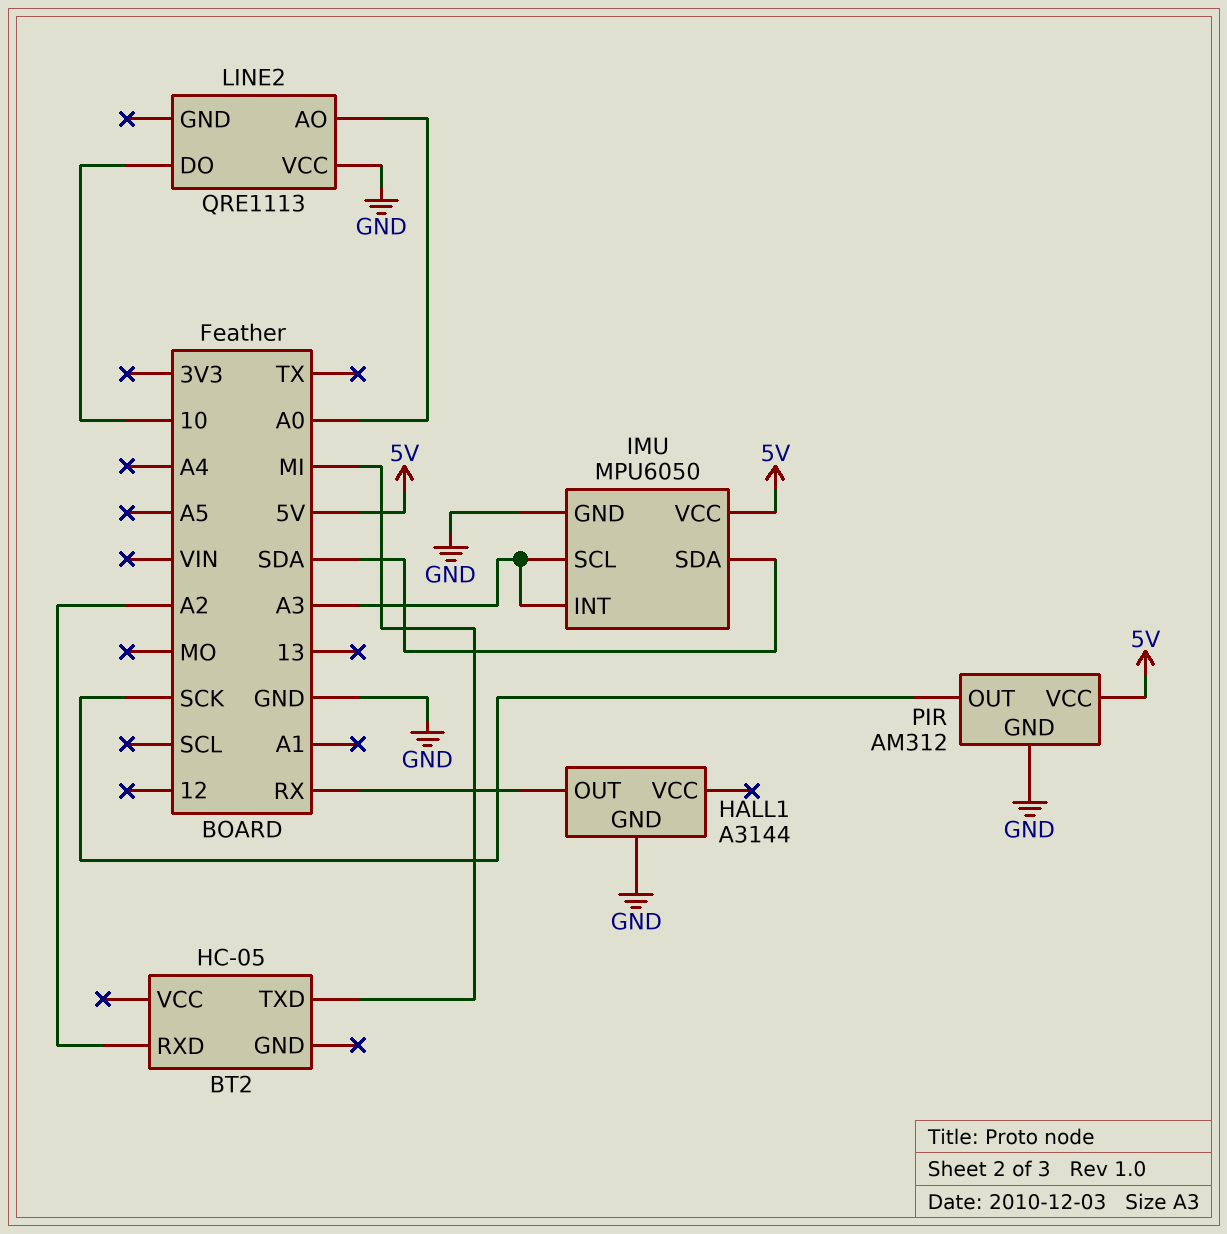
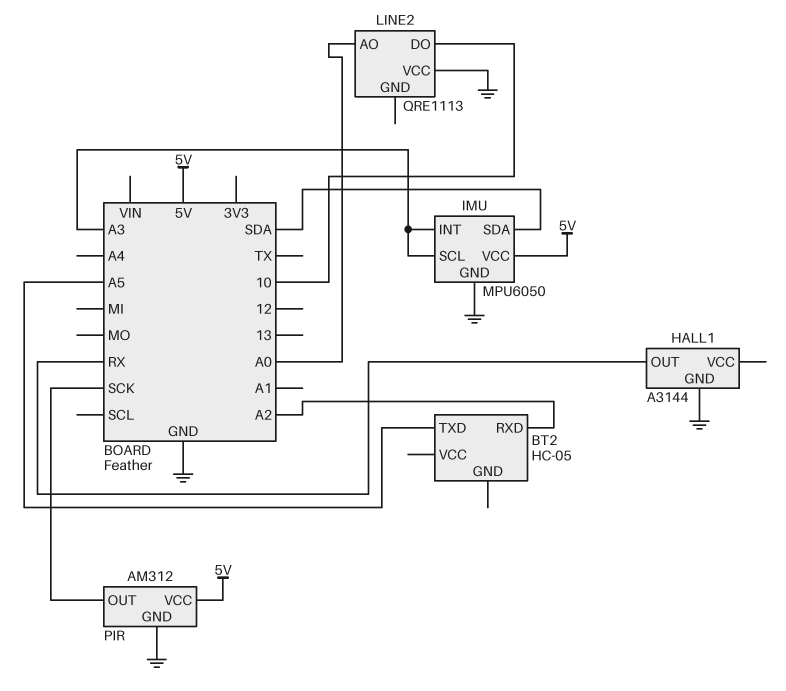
BT2 pin TXD: MI -> A5

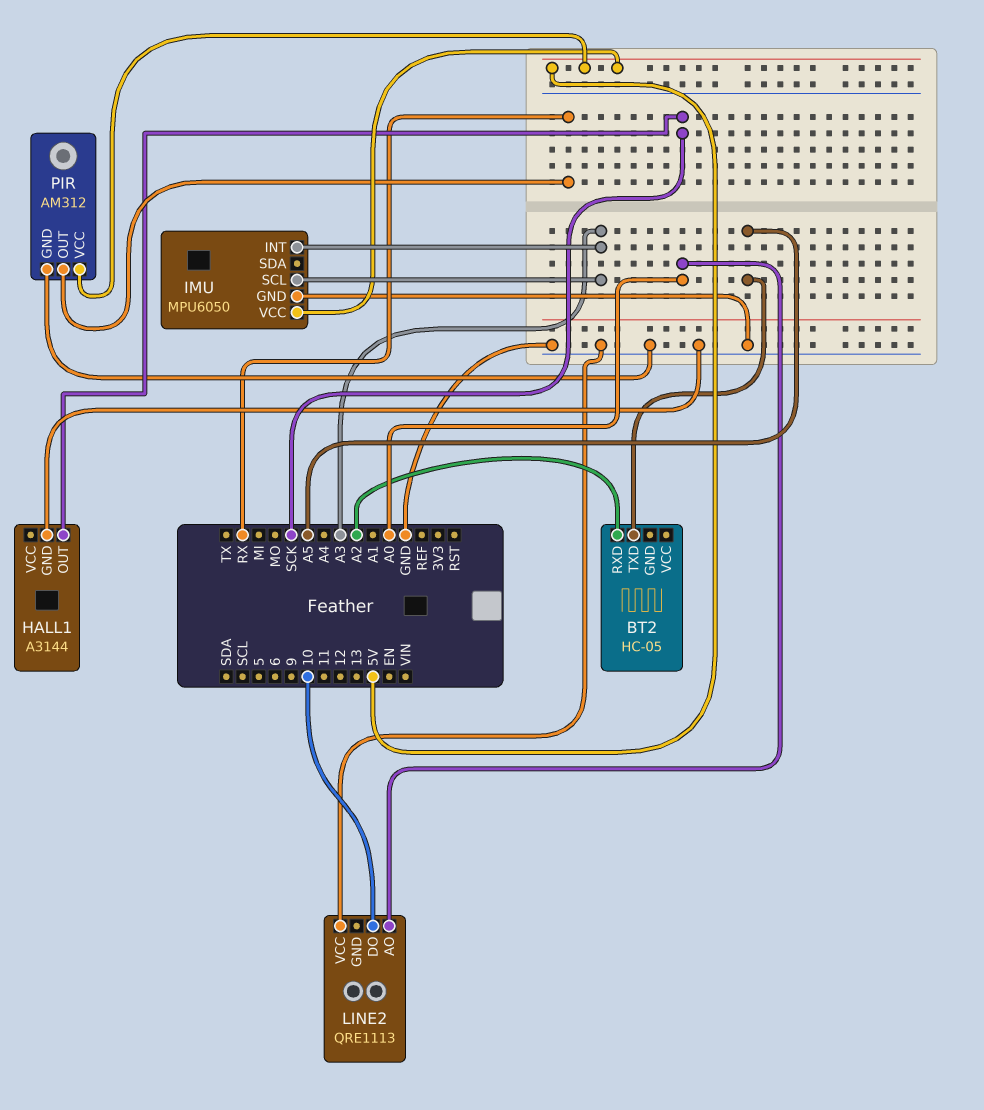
HALL1 pin OUT: RX -> SCK
IMU pin SDA: SDA -> none
PIR pin OUT: SCK -> RX

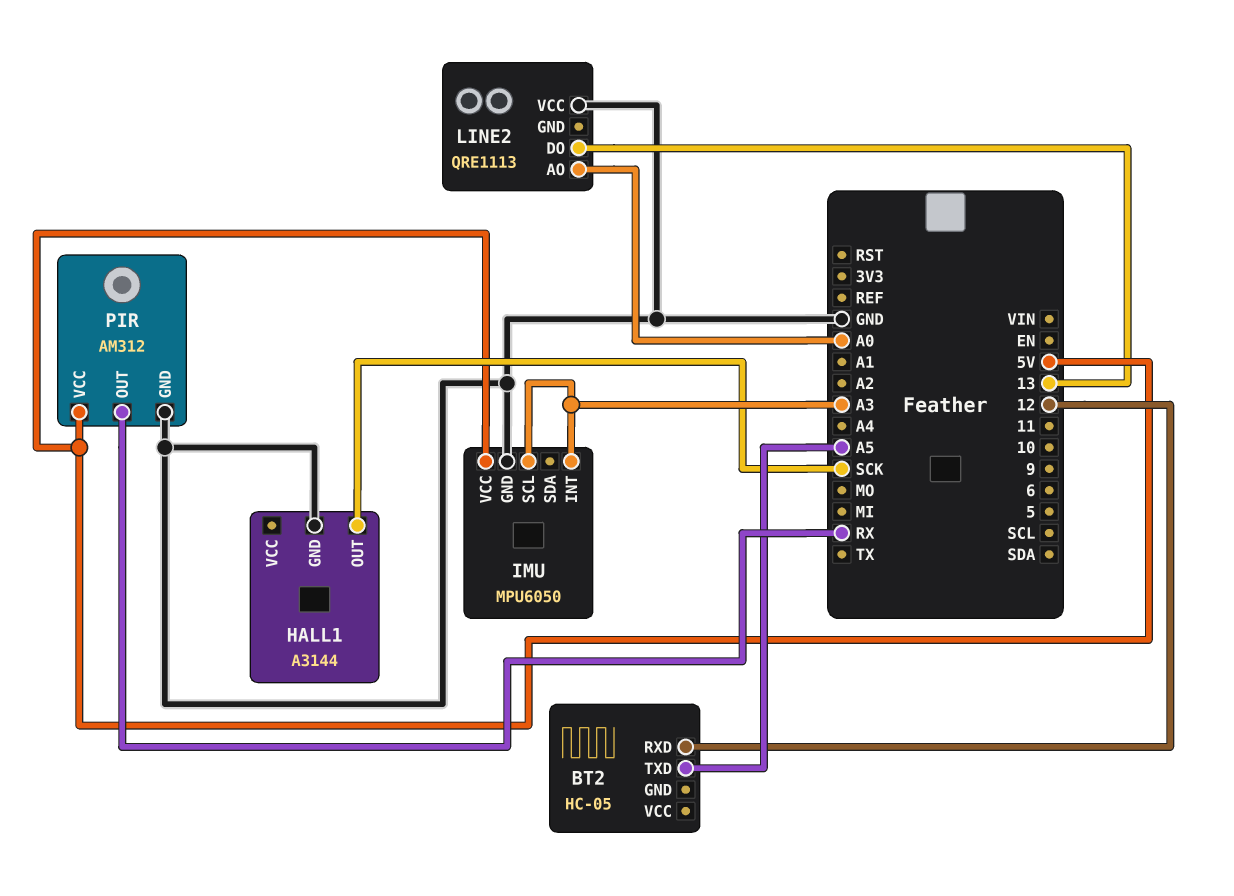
BT2 pin RXD: A2 -> 12
LINE2 pin DO: 10 -> 13

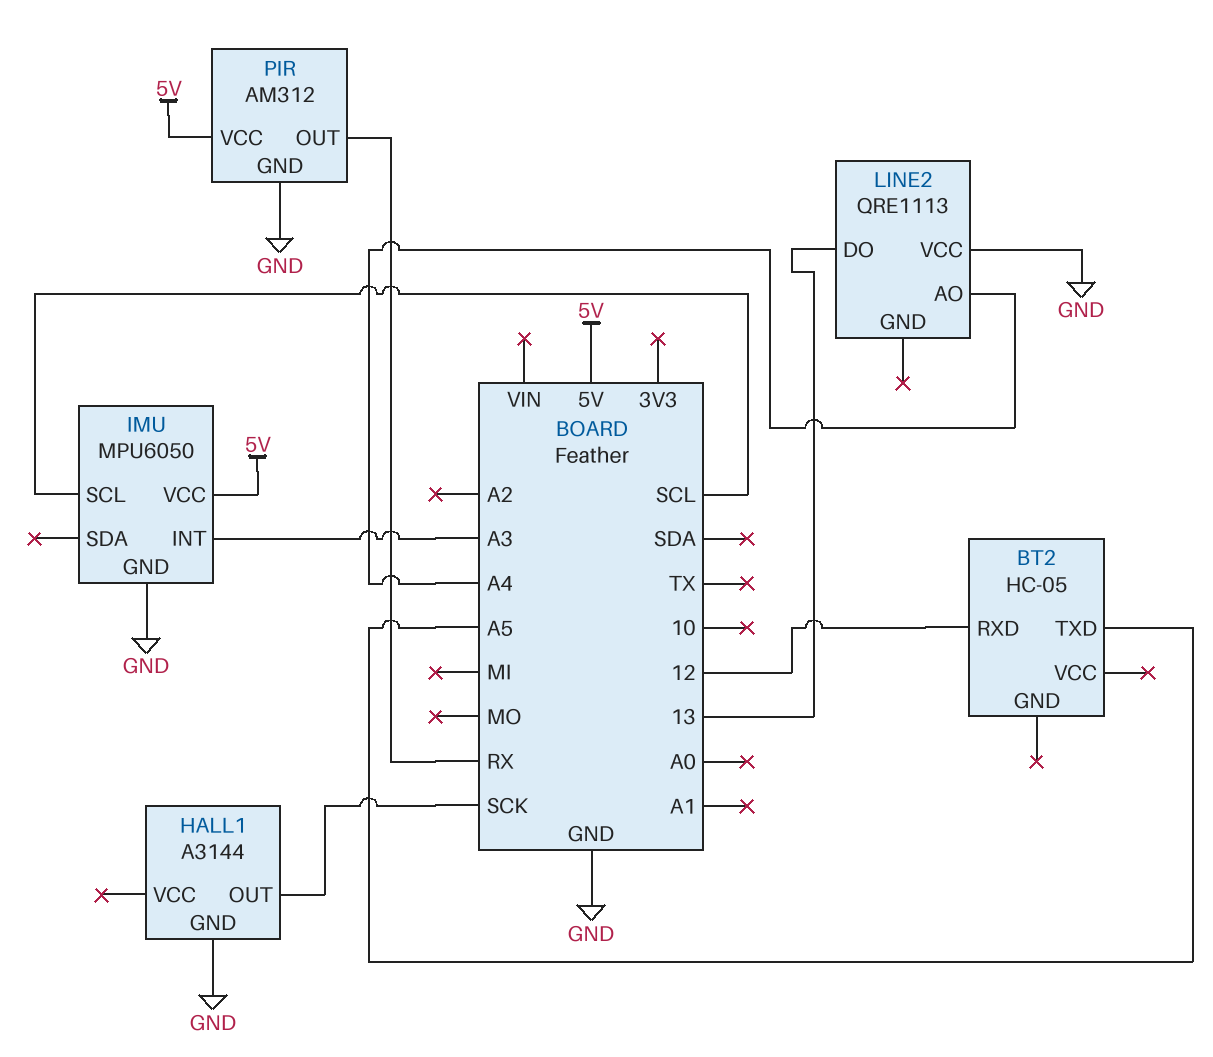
IMU pin SCL: A3 -> SCL
LINE2 pin AO: A0 -> A4

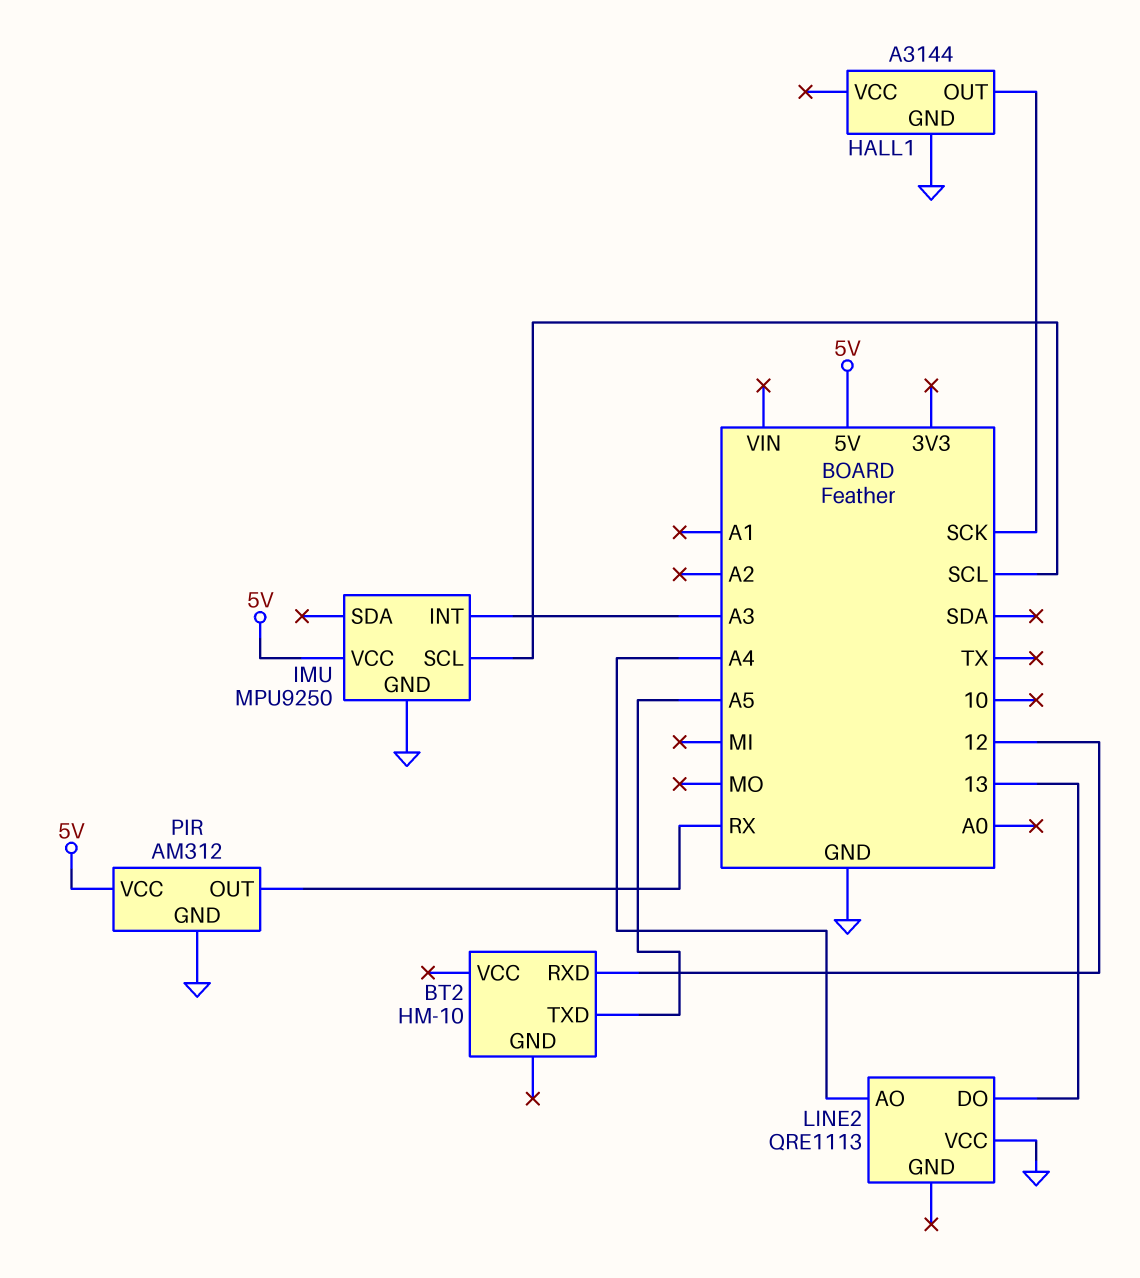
BT2: HC-05 -> HM-10
IMU: MPU6050 -> MPU9250

